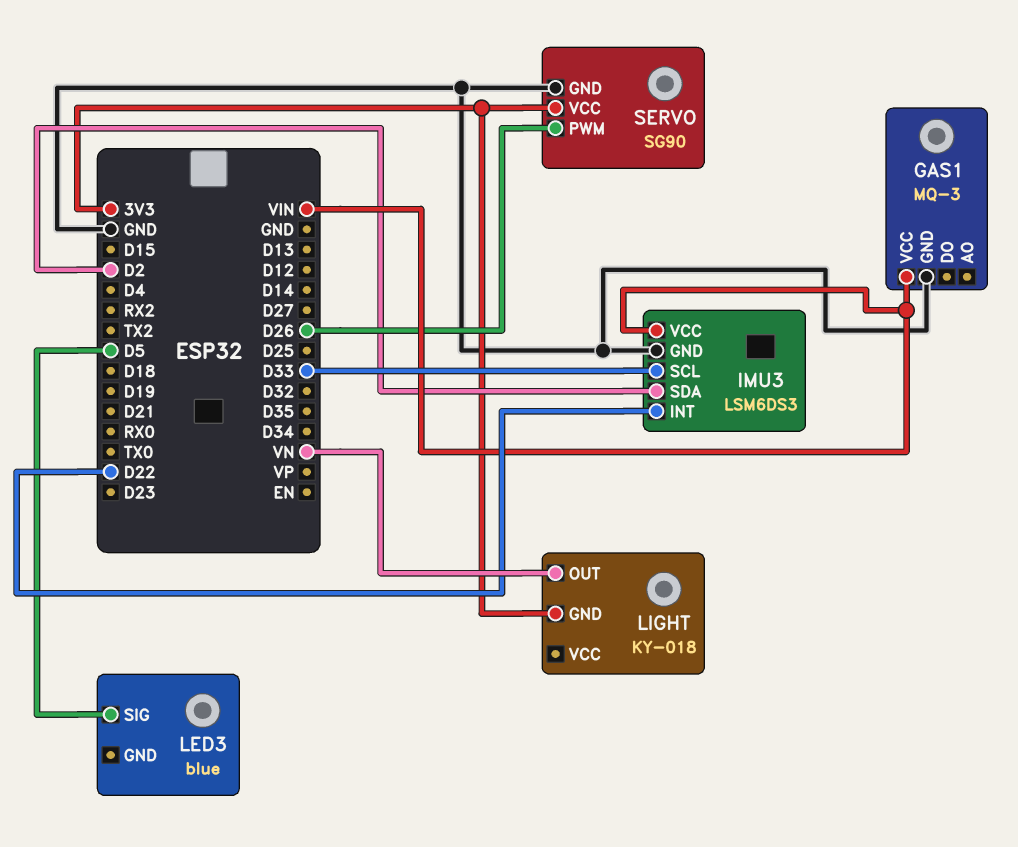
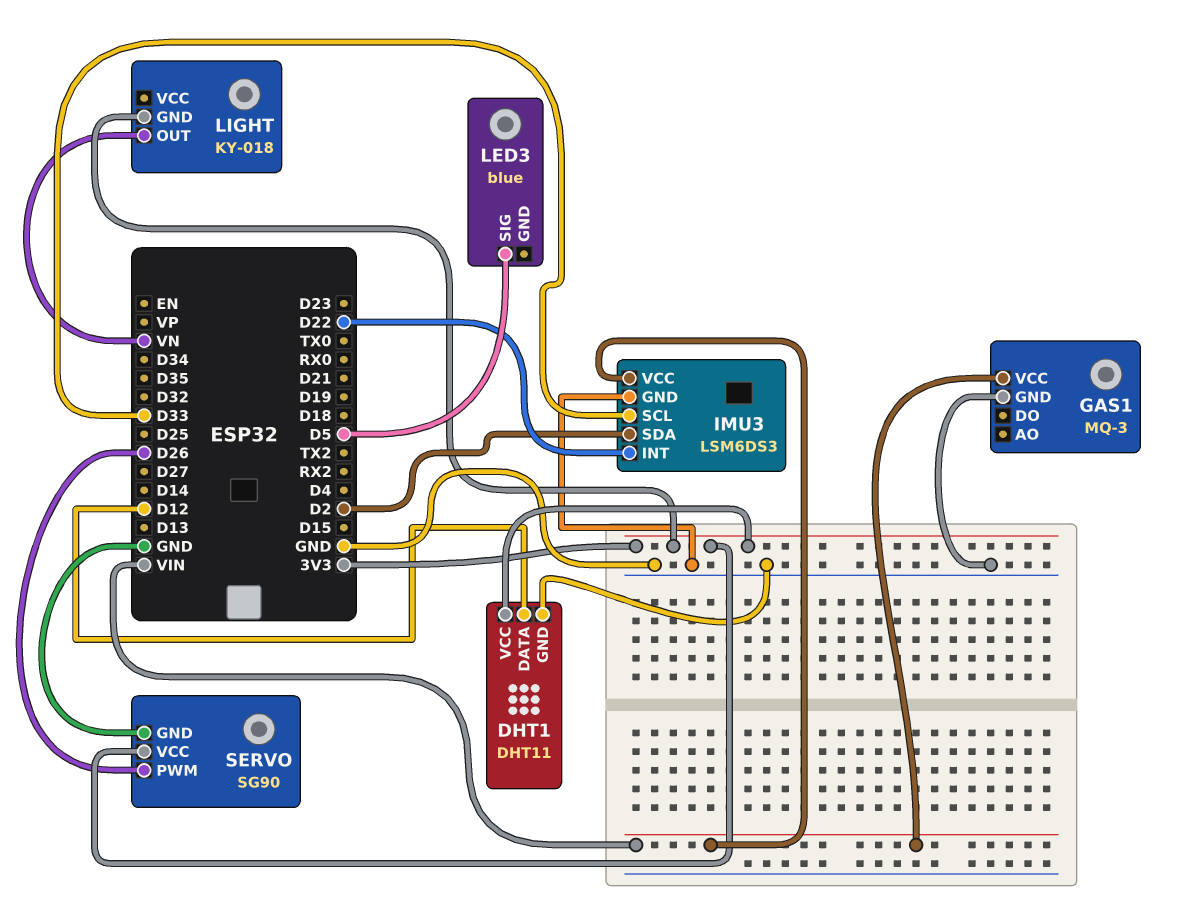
DHT1: none -> DHT11
DHT1 pin DATA: none -> D12
DHT1 pin GND: none -> GND
DHT1 pin VCC: none -> 3V3

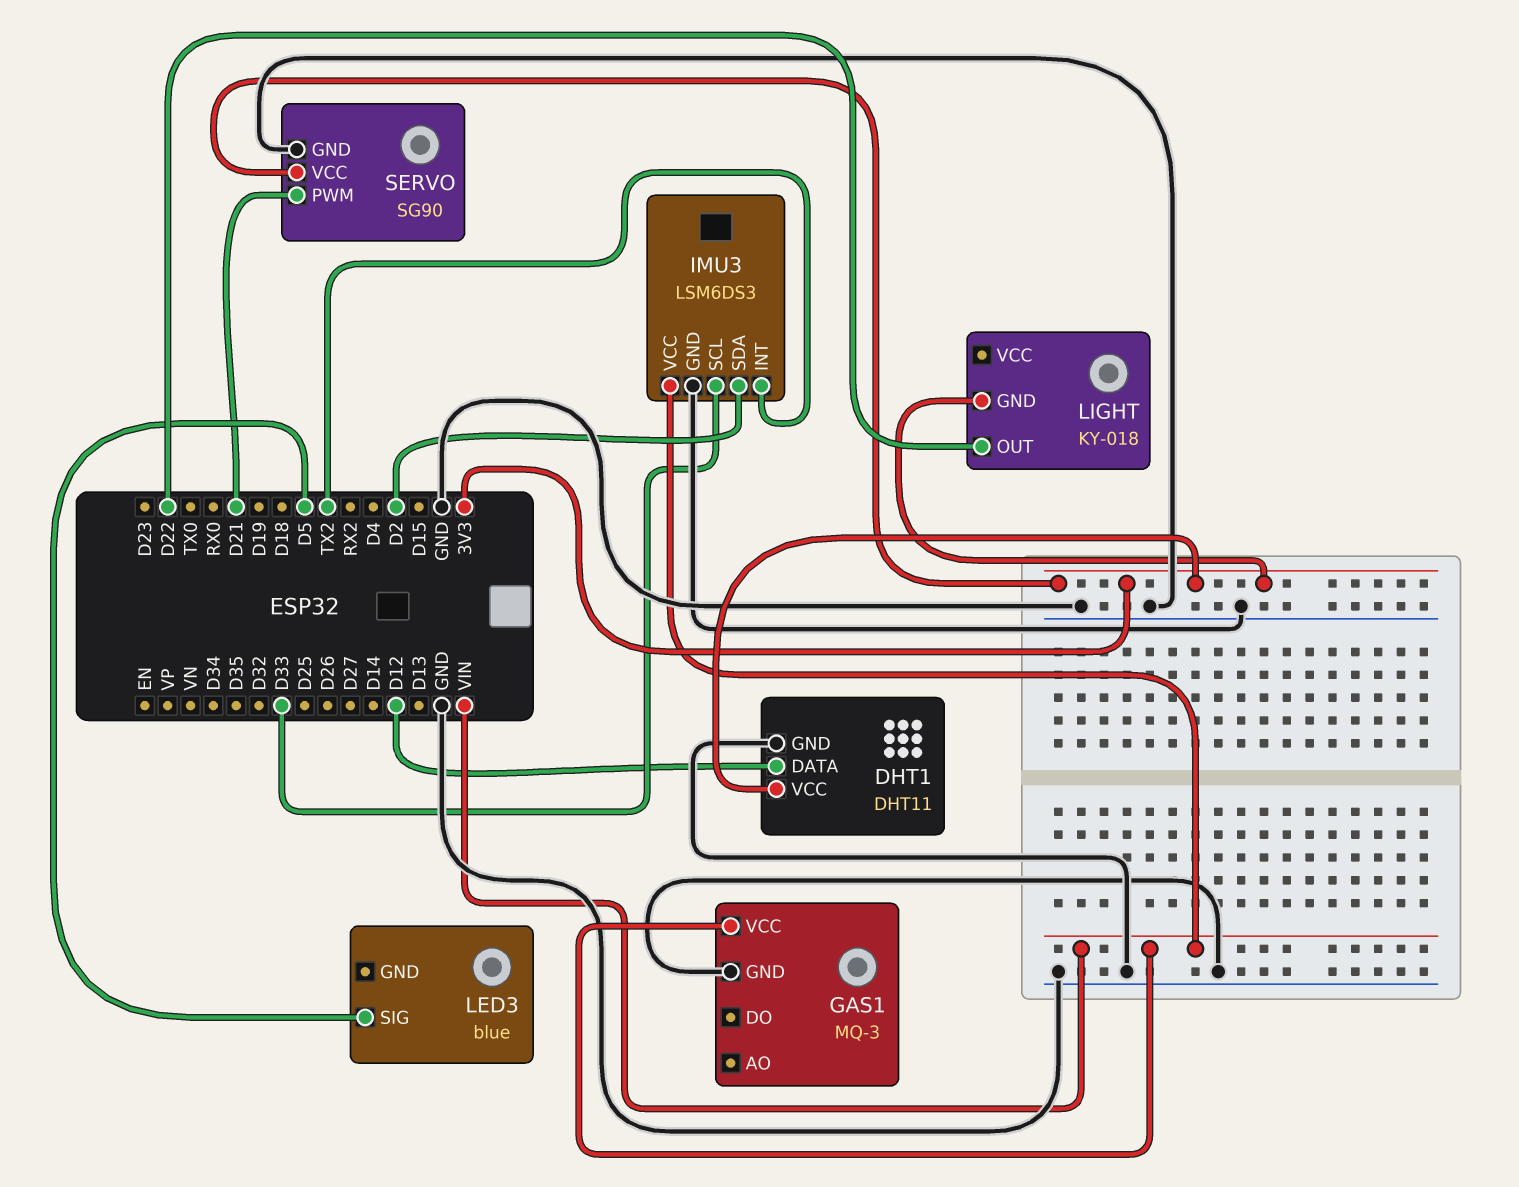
IMU3 pin INT: D22 -> TX2
LIGHT pin OUT: VN -> D22
SERVO pin PWM: D26 -> D21

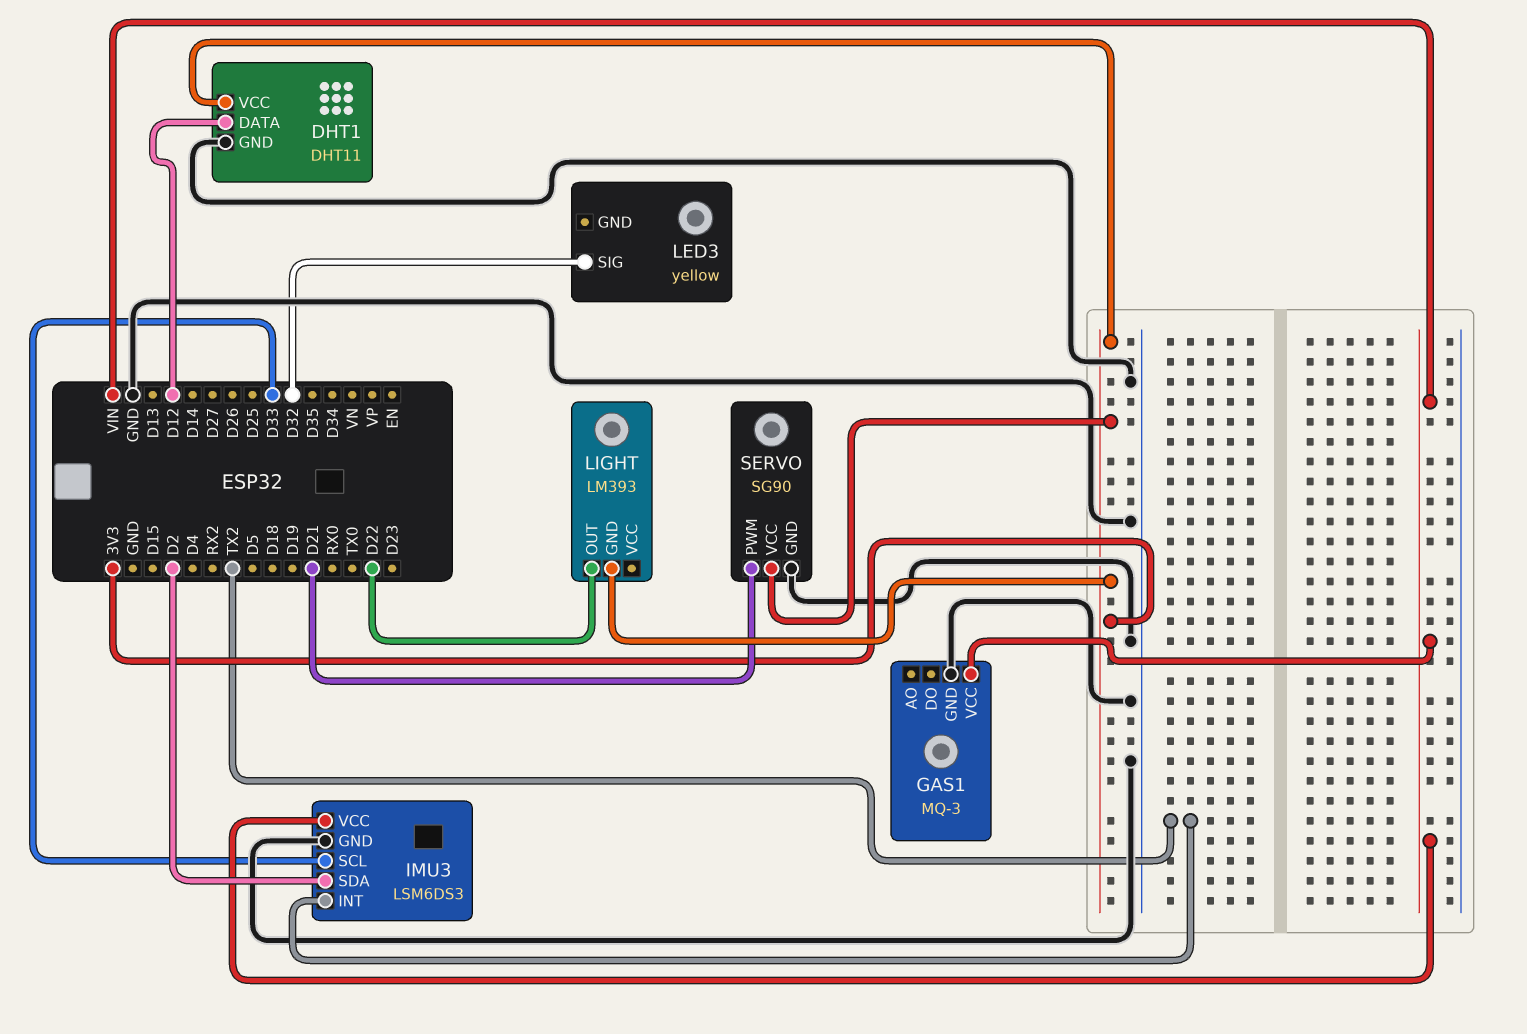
LED3: blue -> yellow
LED3 pin SIG: D5 -> D32
LIGHT: KY-018 -> LM393

